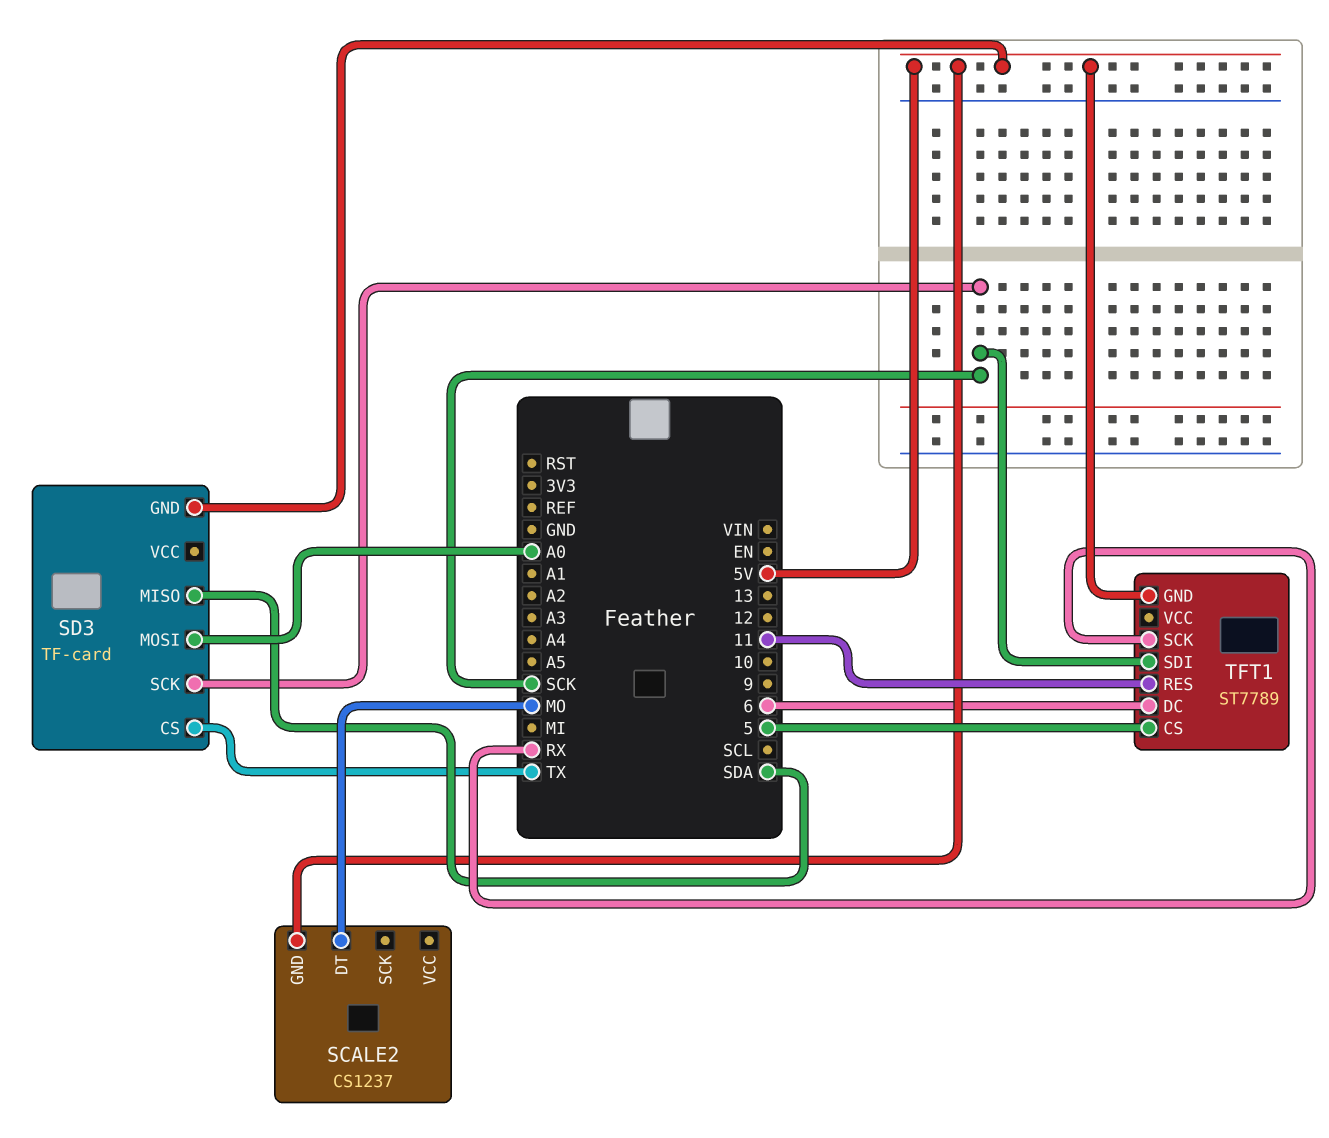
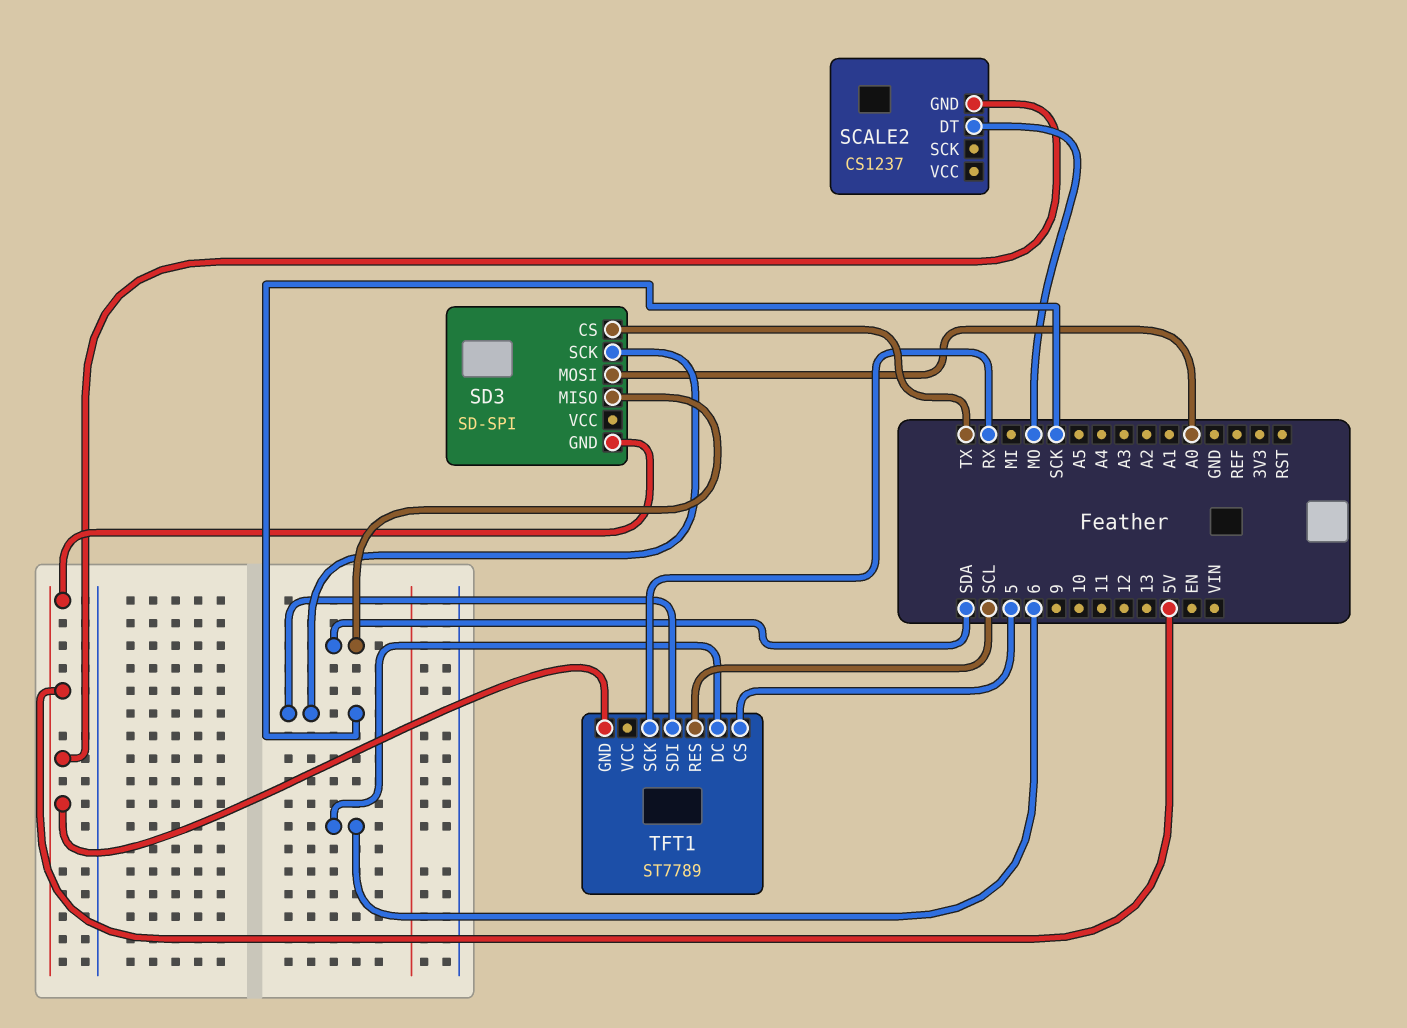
SD3: TF-card -> SD-SPI
TFT1 pin RES: 11 -> SCL

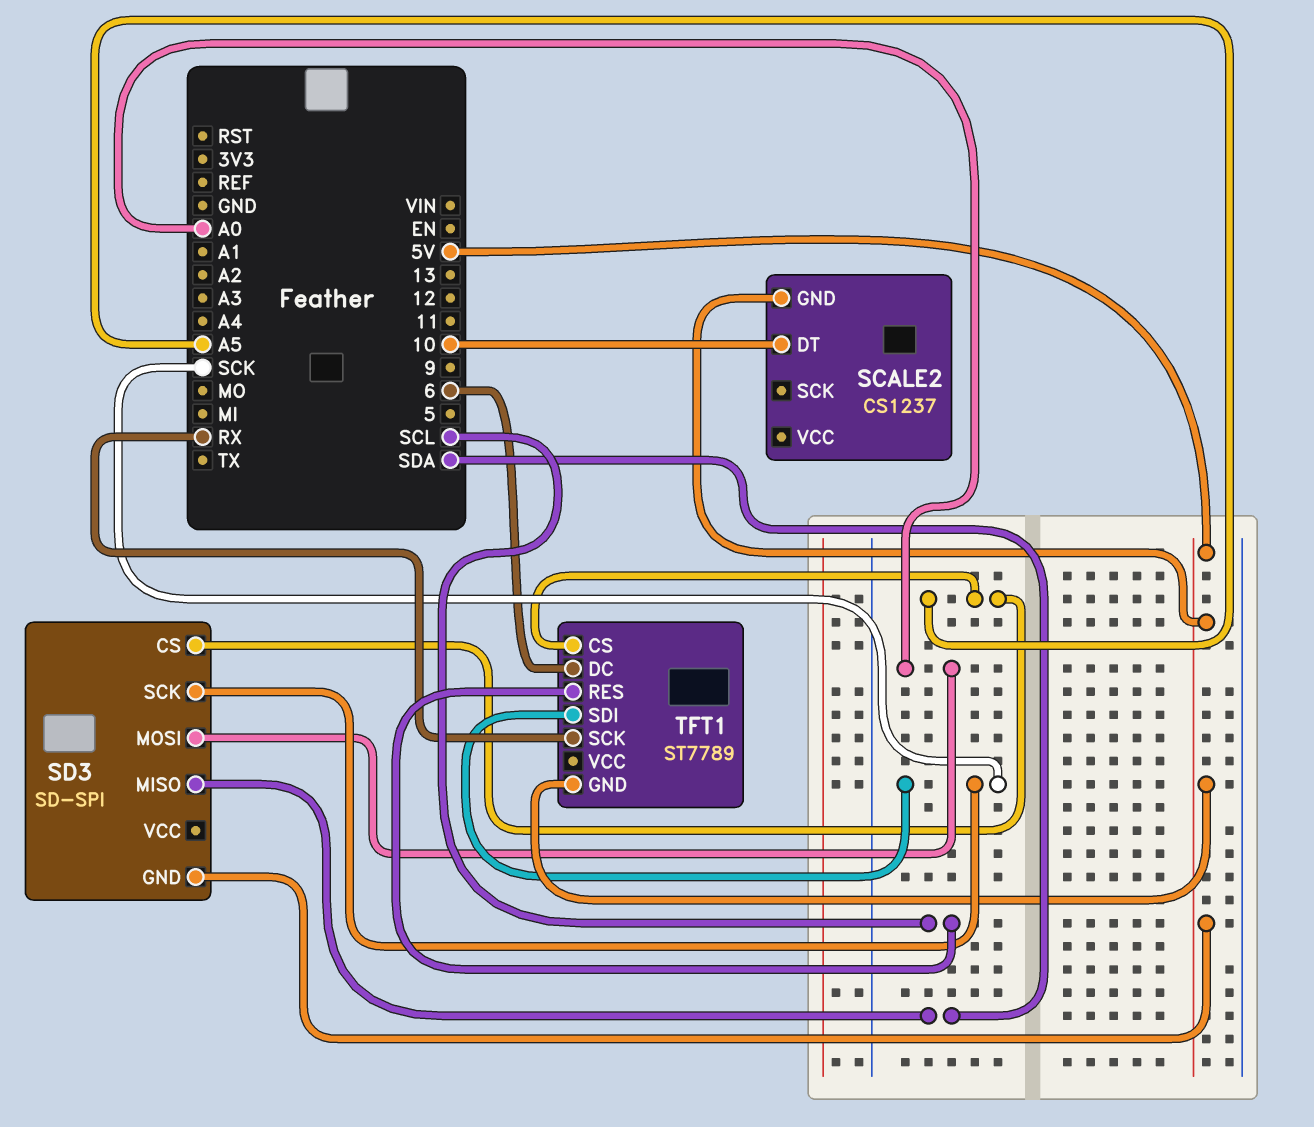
SCALE2 pin DT: MO -> 10
SD3 pin CS: TX -> A5
TFT1 pin CS: 5 -> A5

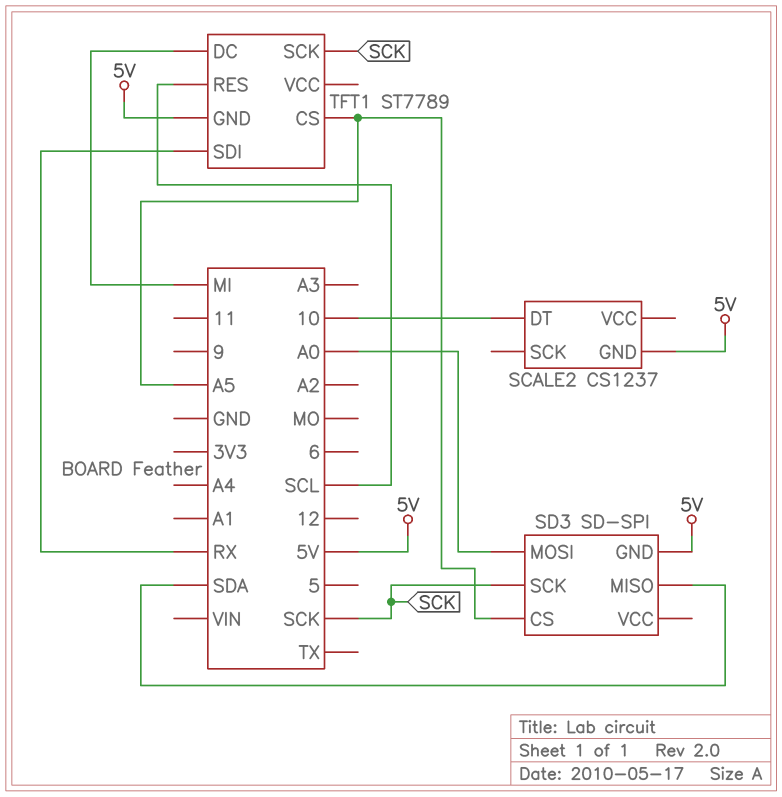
TFT1 pin DC: 6 -> MI
TFT1 pin SCK: RX -> SCK
TFT1 pin SDI: SCK -> RX

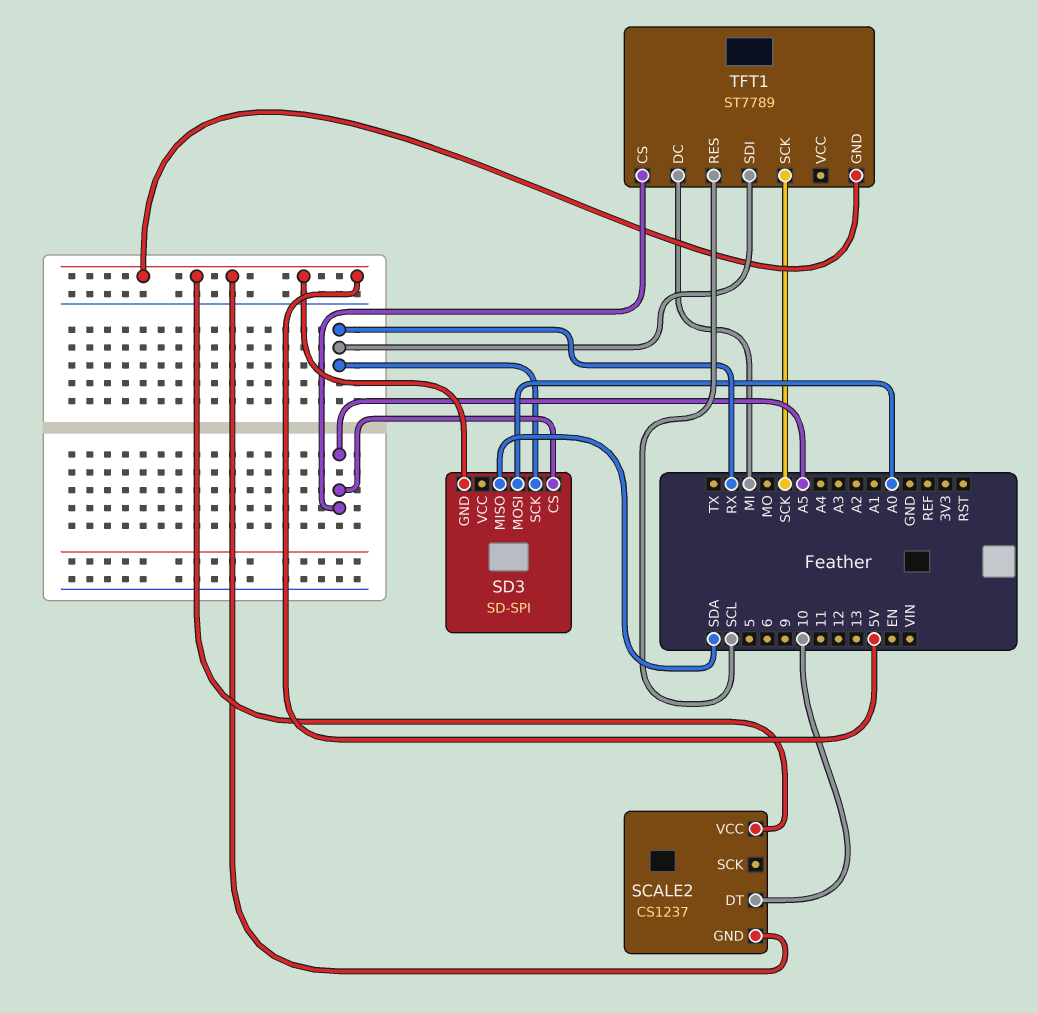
SCALE2 pin VCC: none -> 5V
SD3 pin SCK: SCK -> RX

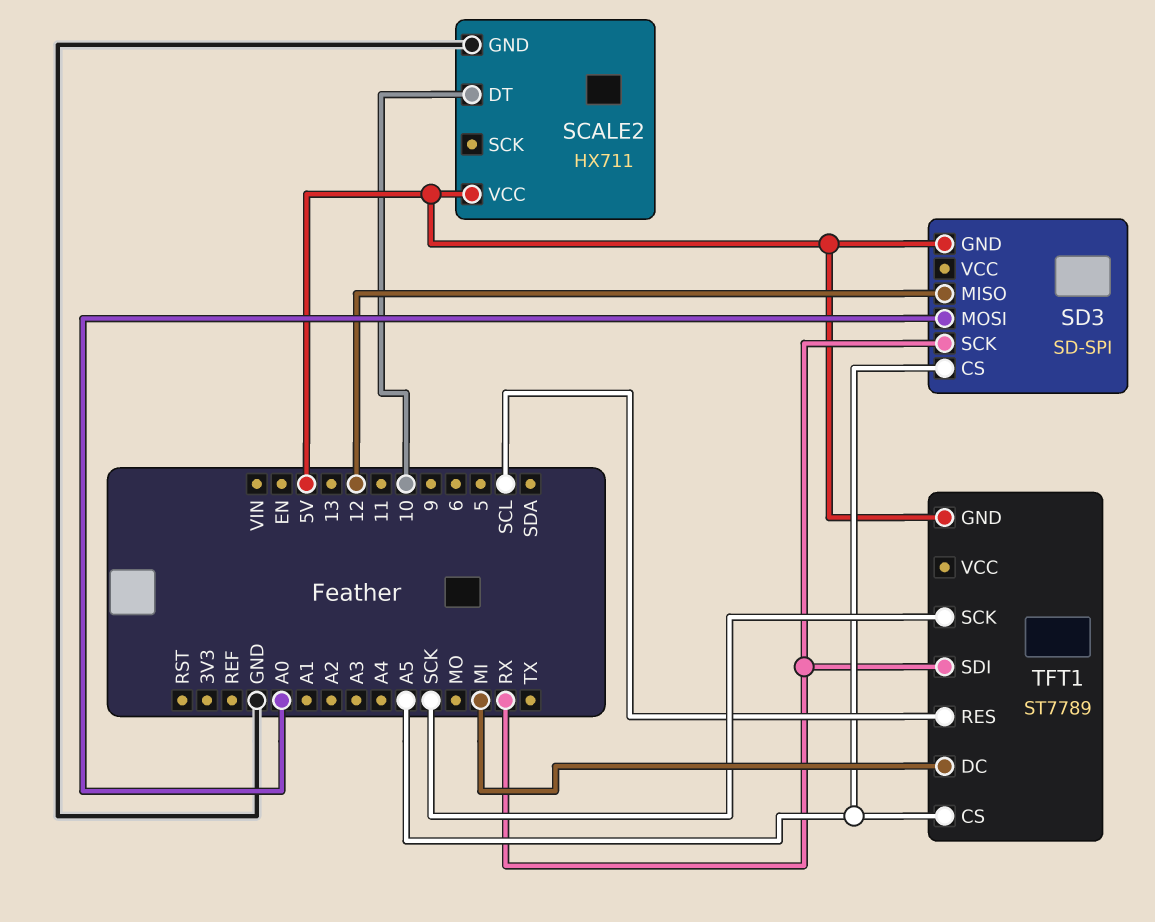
SCALE2: CS1237 -> HX711
SCALE2 pin GND: 5V -> GND
SD3 pin MISO: SDA -> 12

